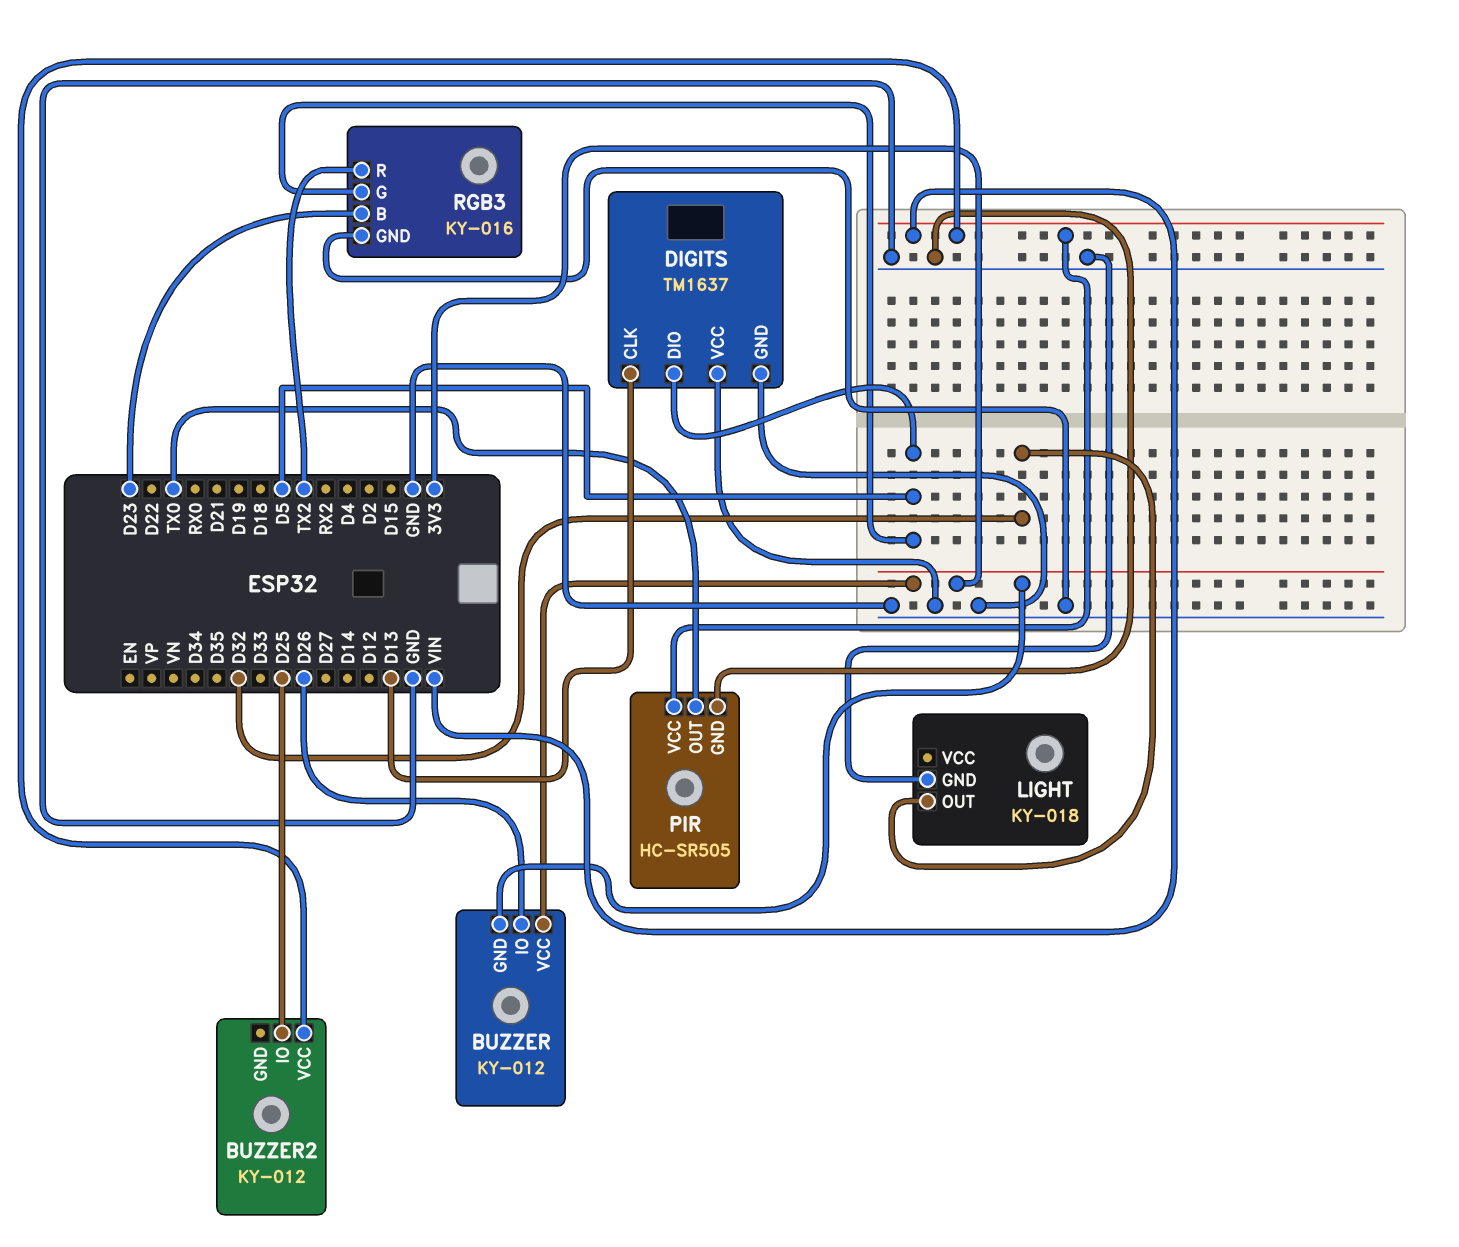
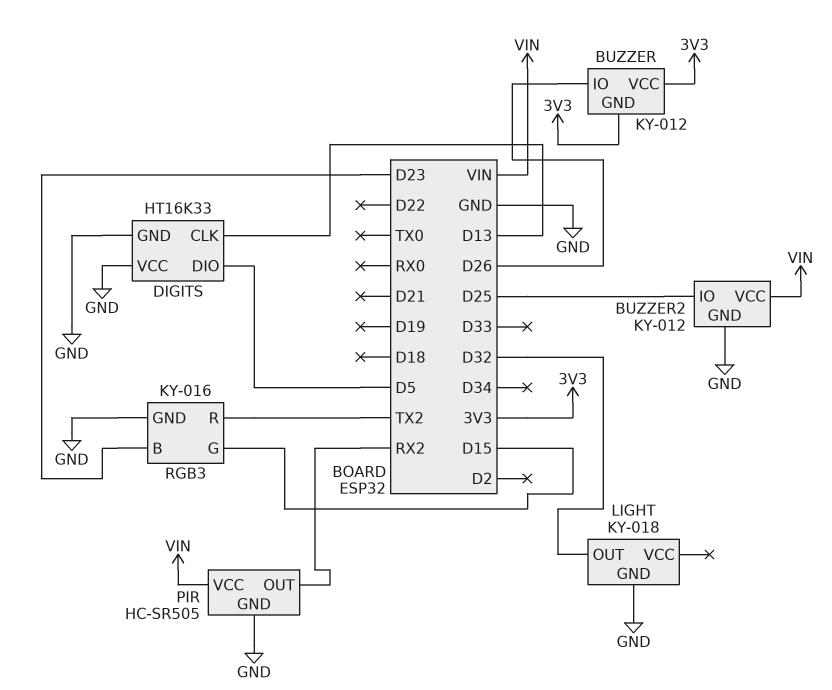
BUZZER2 pin GND: none -> GND
DIGITS: TM1637 -> HT16K33
PIR pin OUT: TX0 -> RX2
RGB3 pin G: D5 -> D15

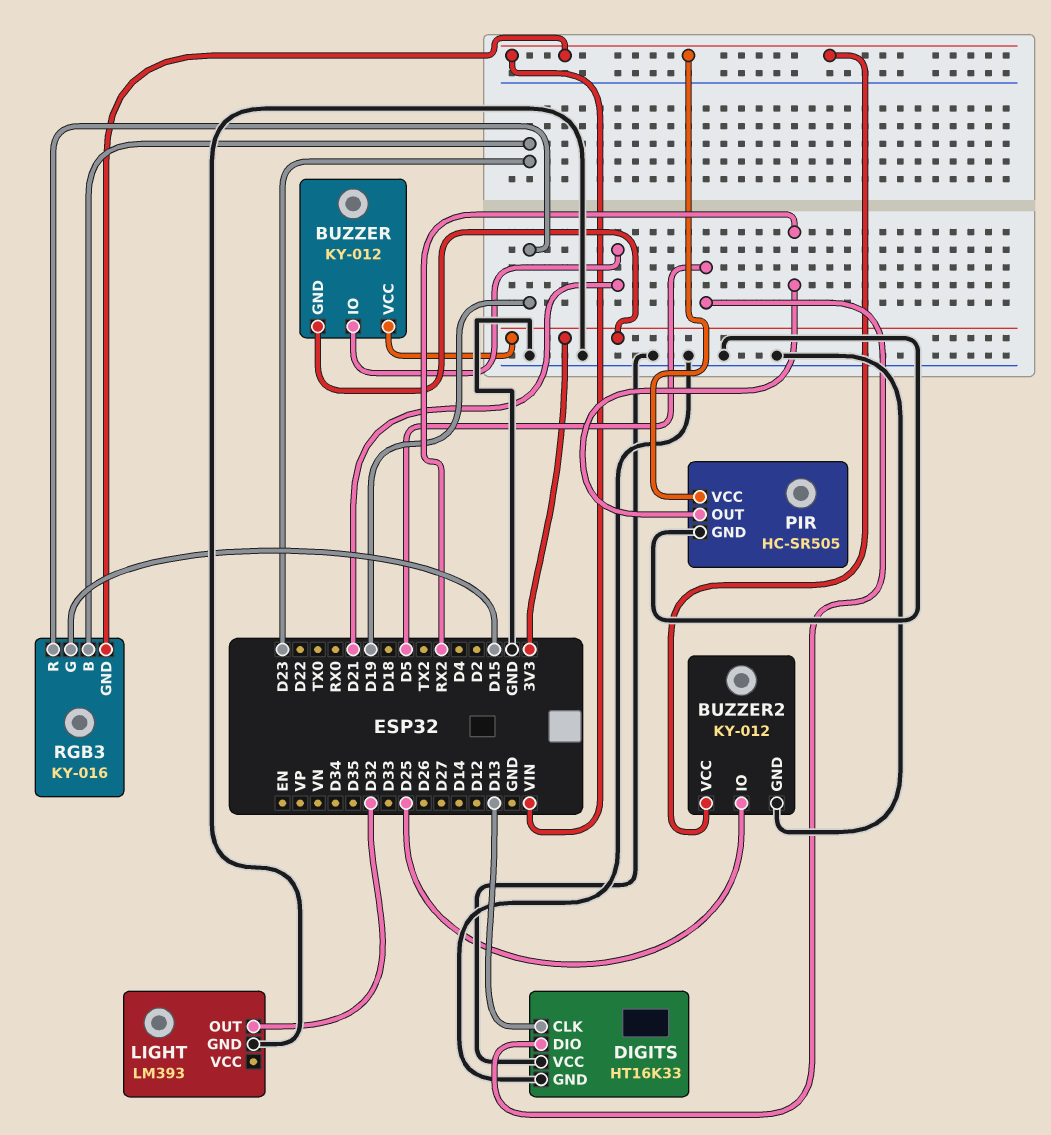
BUZZER pin IO: D26 -> D21
LIGHT: KY-018 -> LM393
RGB3 pin GND: GND -> VIN
RGB3 pin R: TX2 -> D19

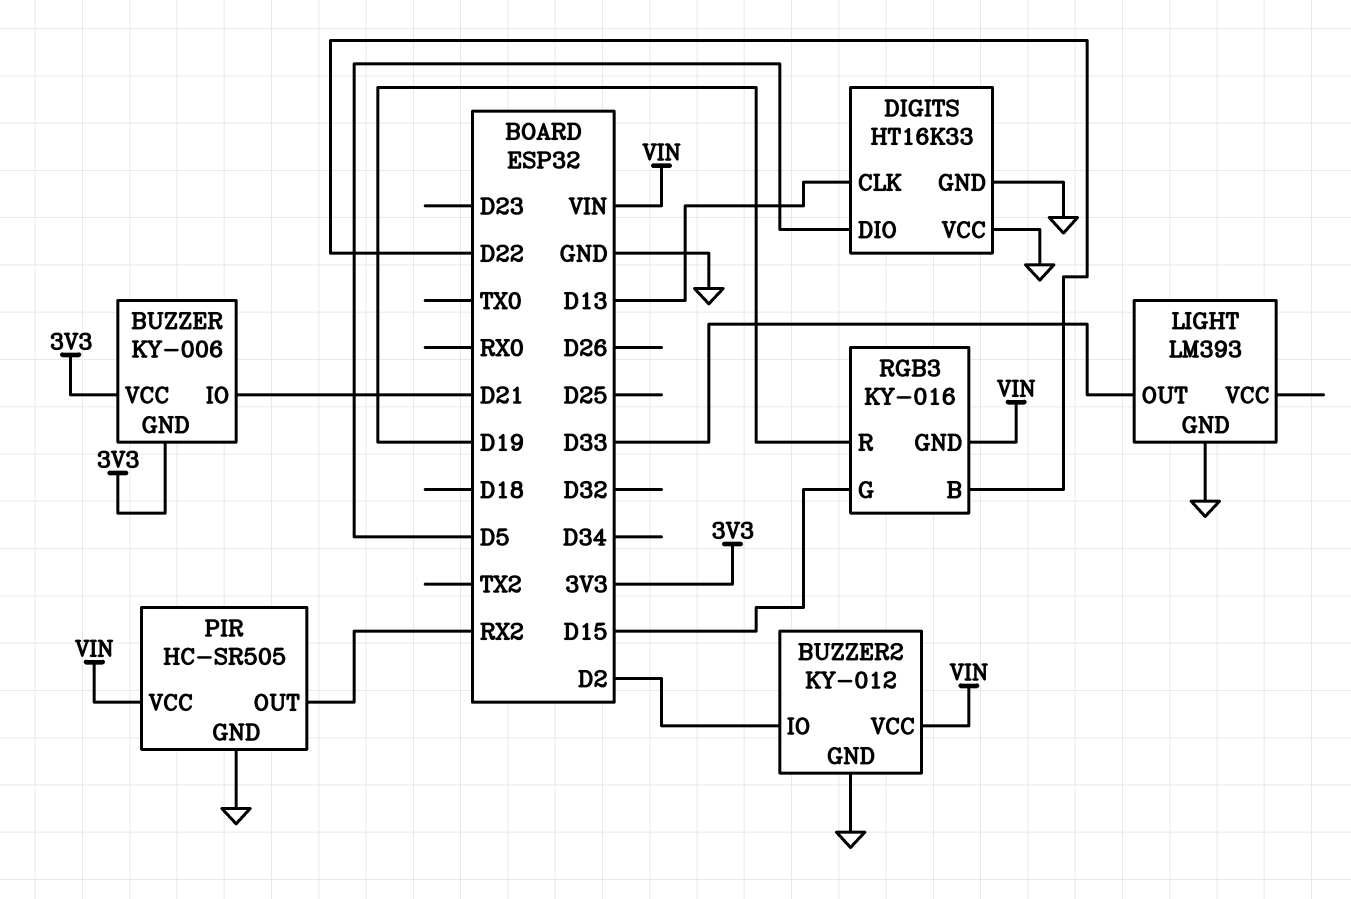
BUZZER: KY-012 -> KY-006
BUZZER2 pin IO: D25 -> D2
LIGHT pin OUT: D32 -> D33
RGB3 pin B: D23 -> D22

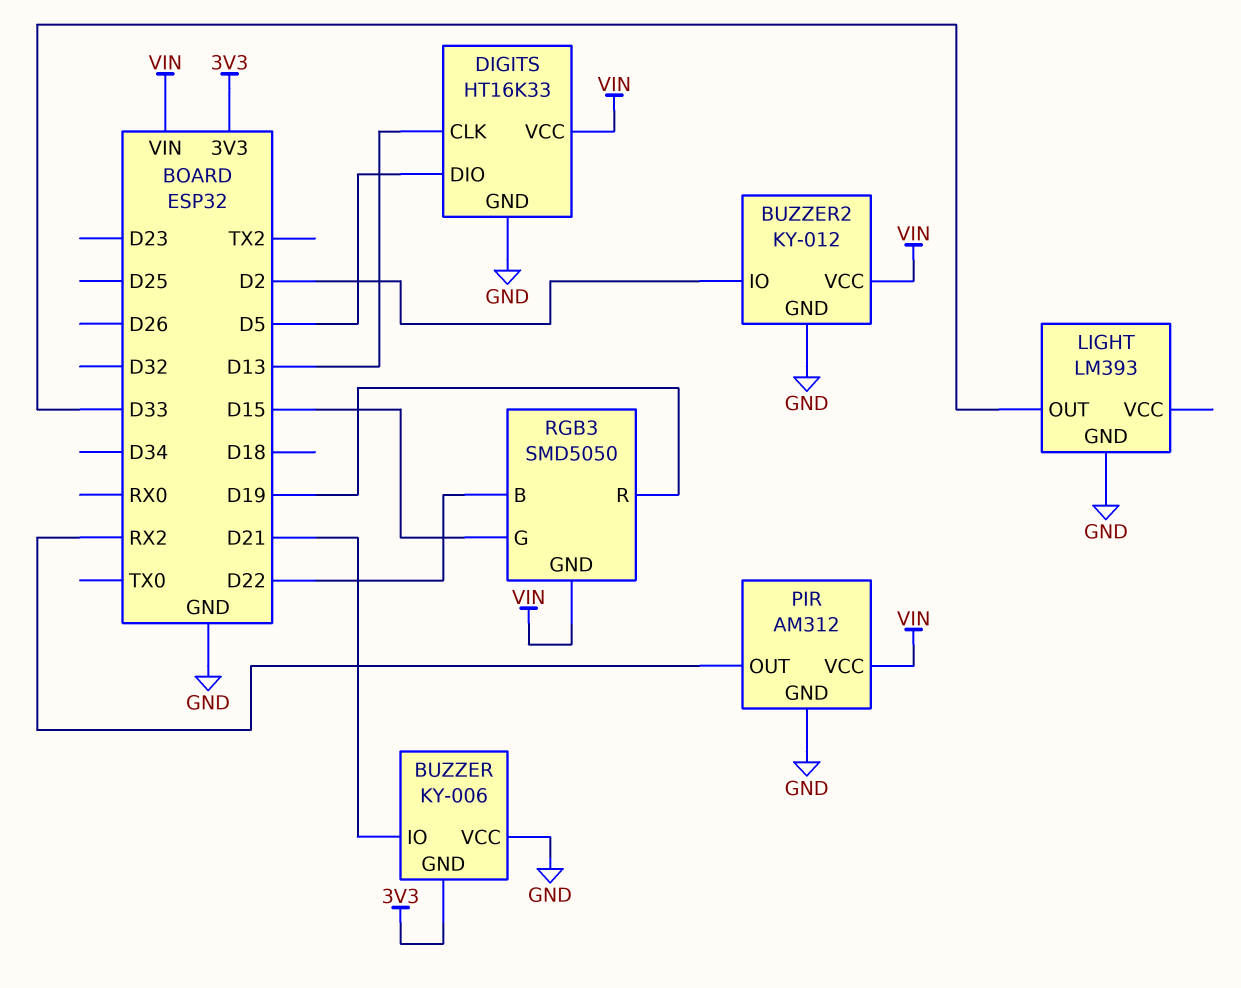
BUZZER pin VCC: 3V3 -> GND
DIGITS pin VCC: GND -> VIN
PIR: HC-SR505 -> AM312
RGB3: KY-016 -> SMD5050

